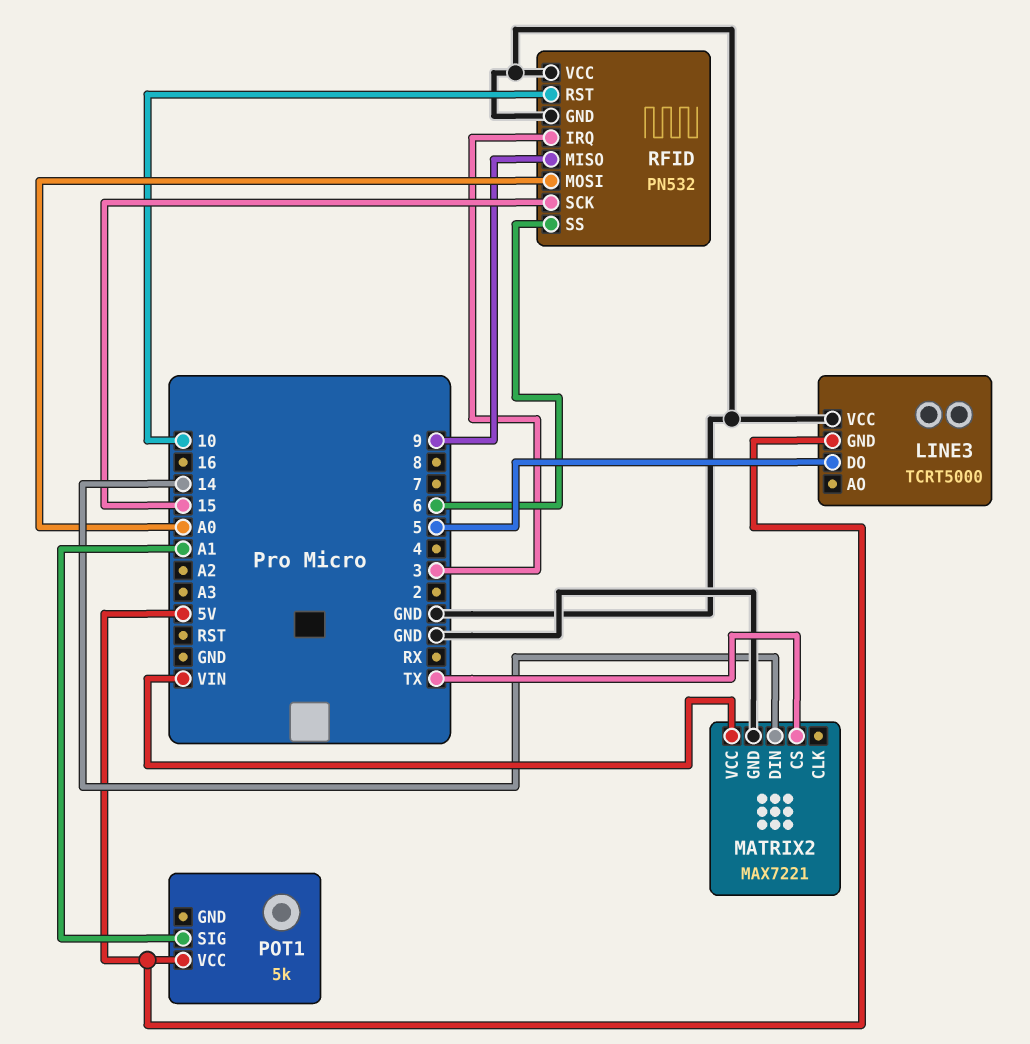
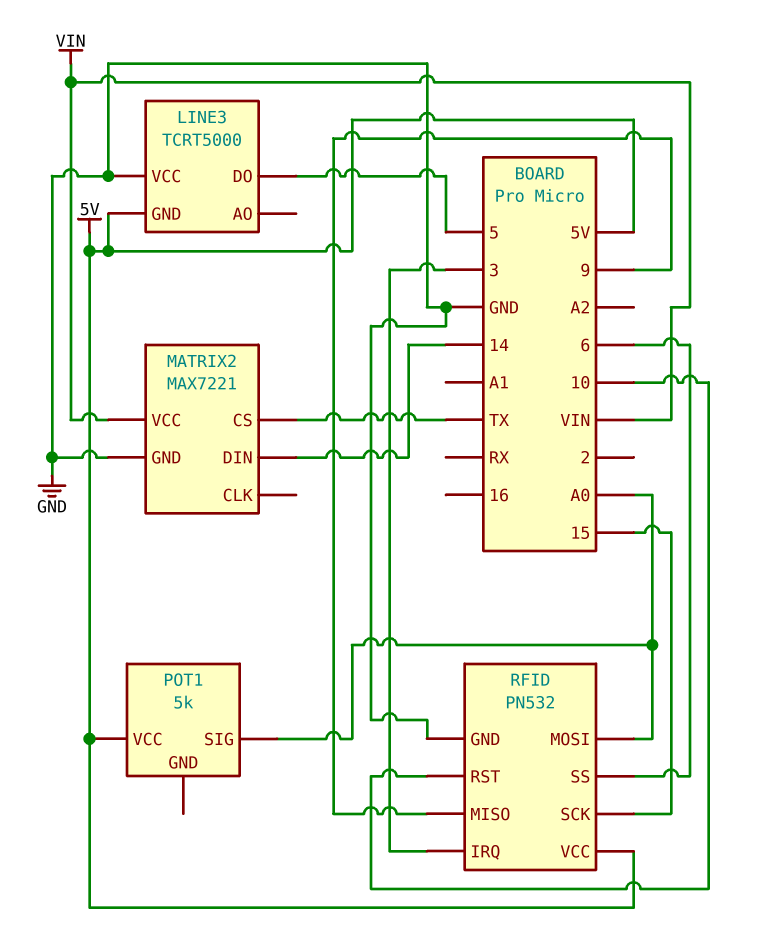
POT1 pin SIG: A1 -> A0
RFID pin VCC: GND -> 5V

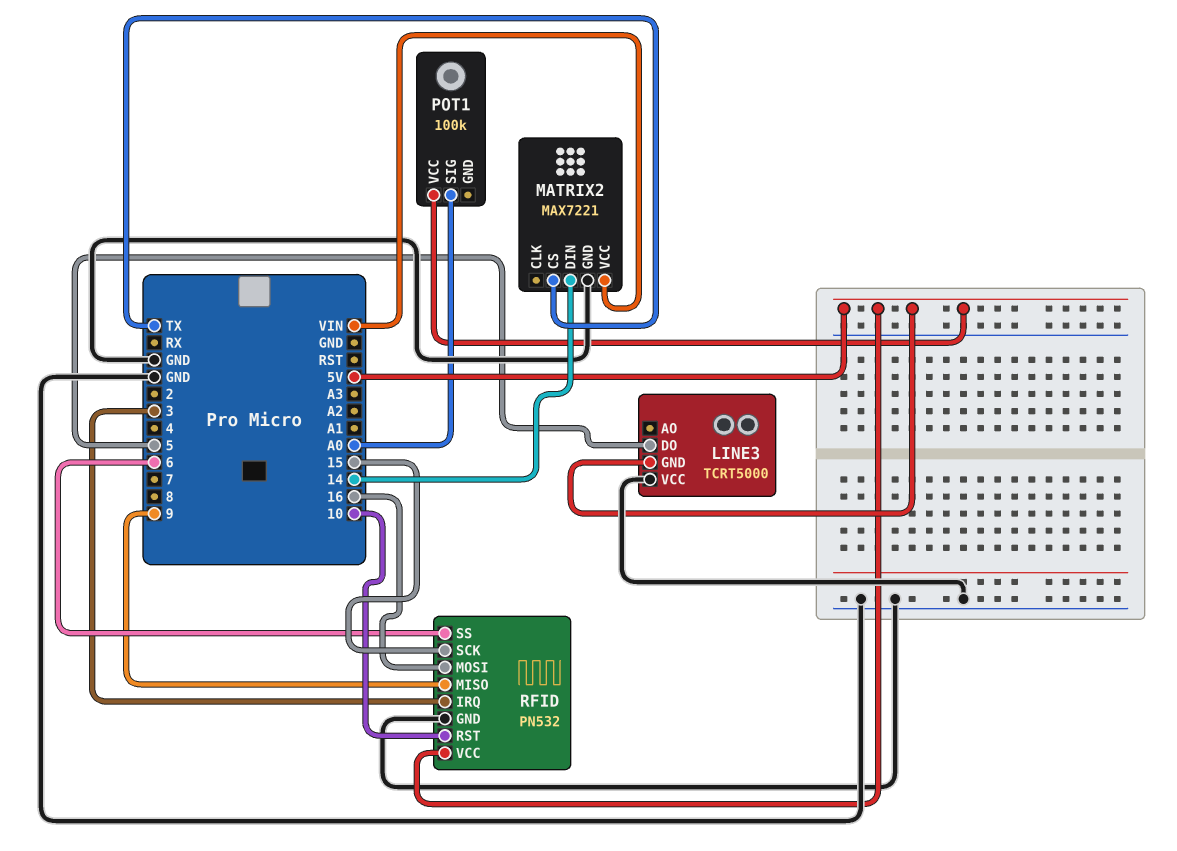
POT1: 5k -> 100k
RFID pin MOSI: A0 -> 16

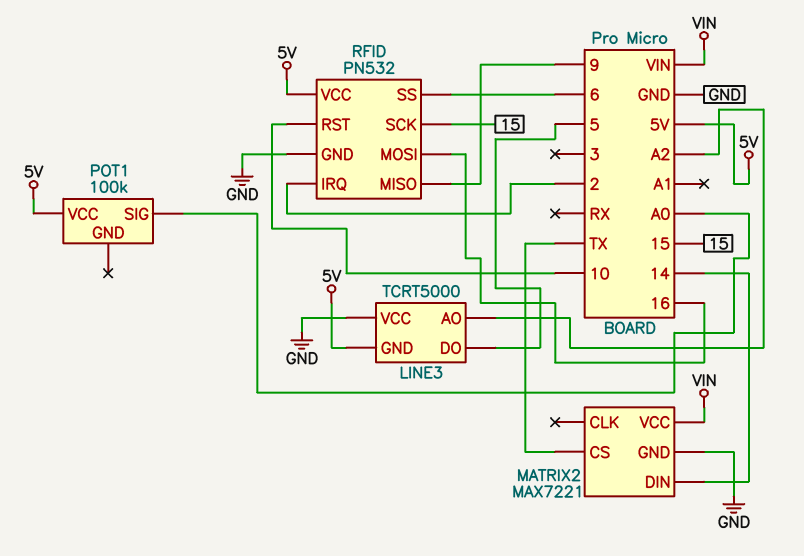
LINE3 pin AO: none -> A2
RFID pin IRQ: 3 -> 2

